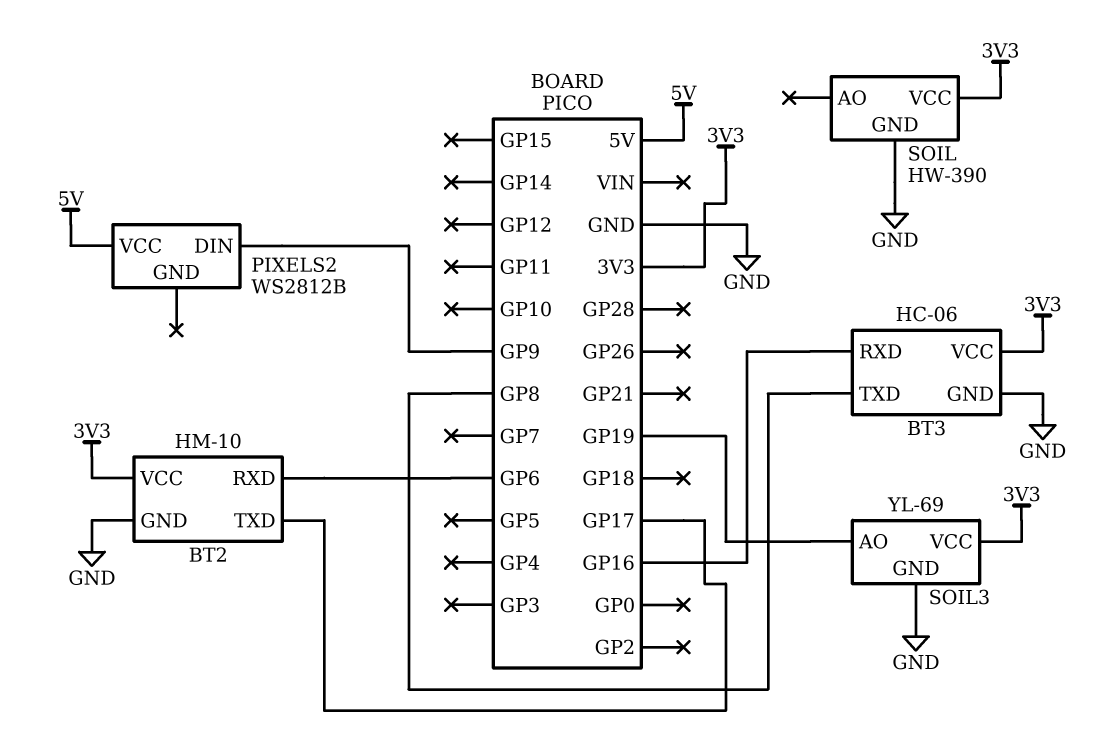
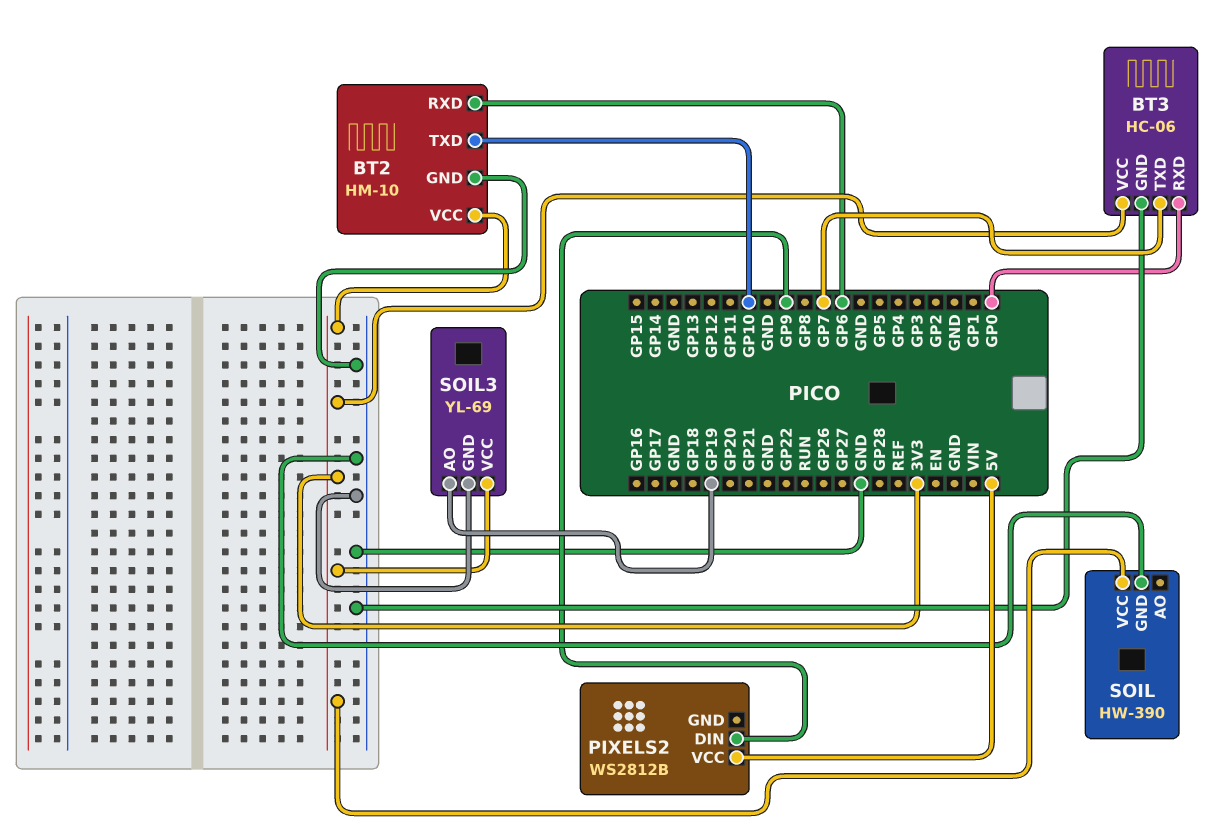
BT2 pin TXD: GP17 -> GP10
BT3 pin RXD: GP16 -> GP0
BT3 pin TXD: GP8 -> GP7

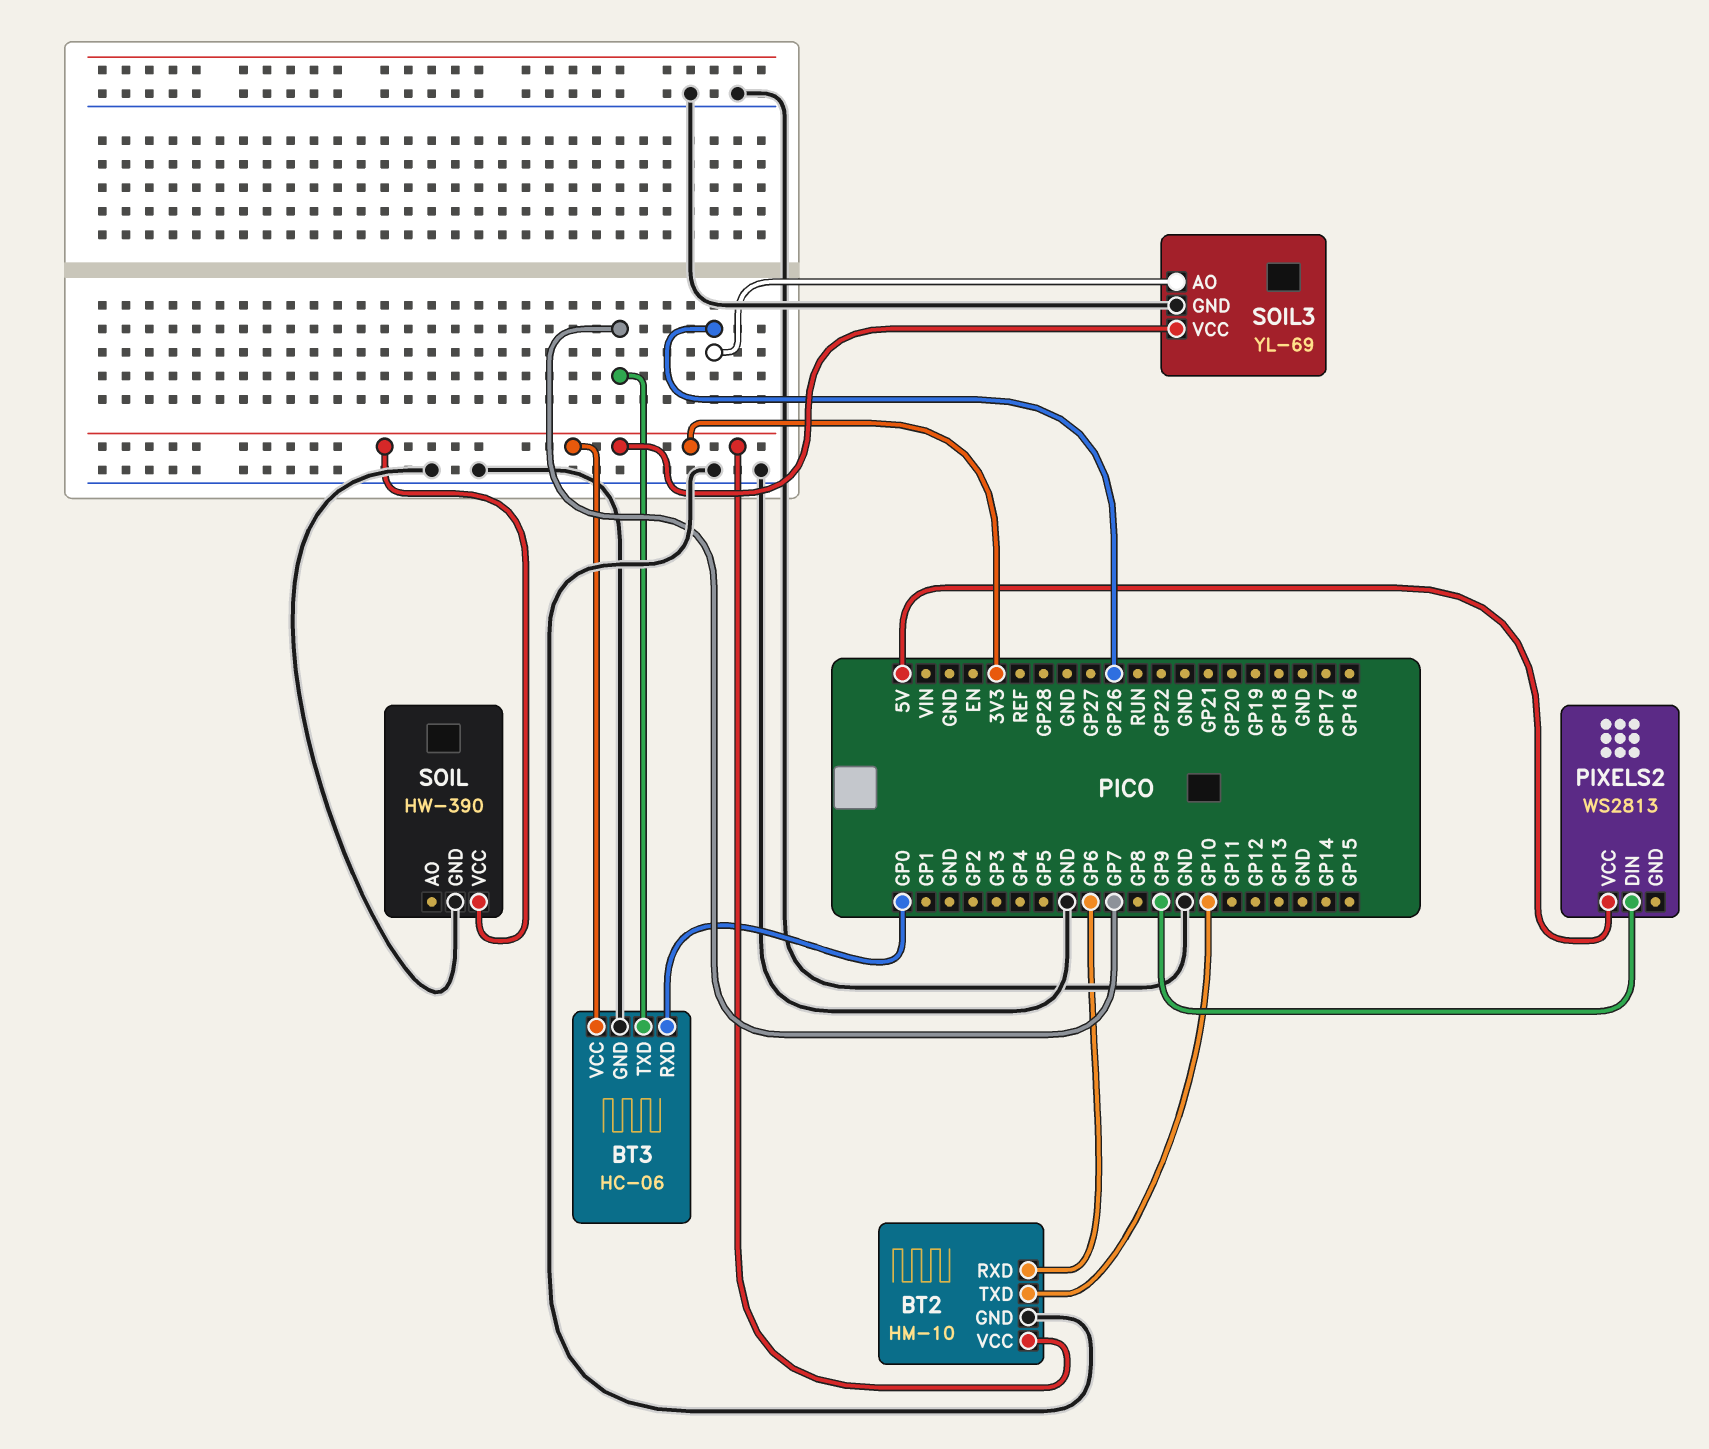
PIXELS2: WS2812B -> WS2813
SOIL3 pin AO: GP19 -> GP26

